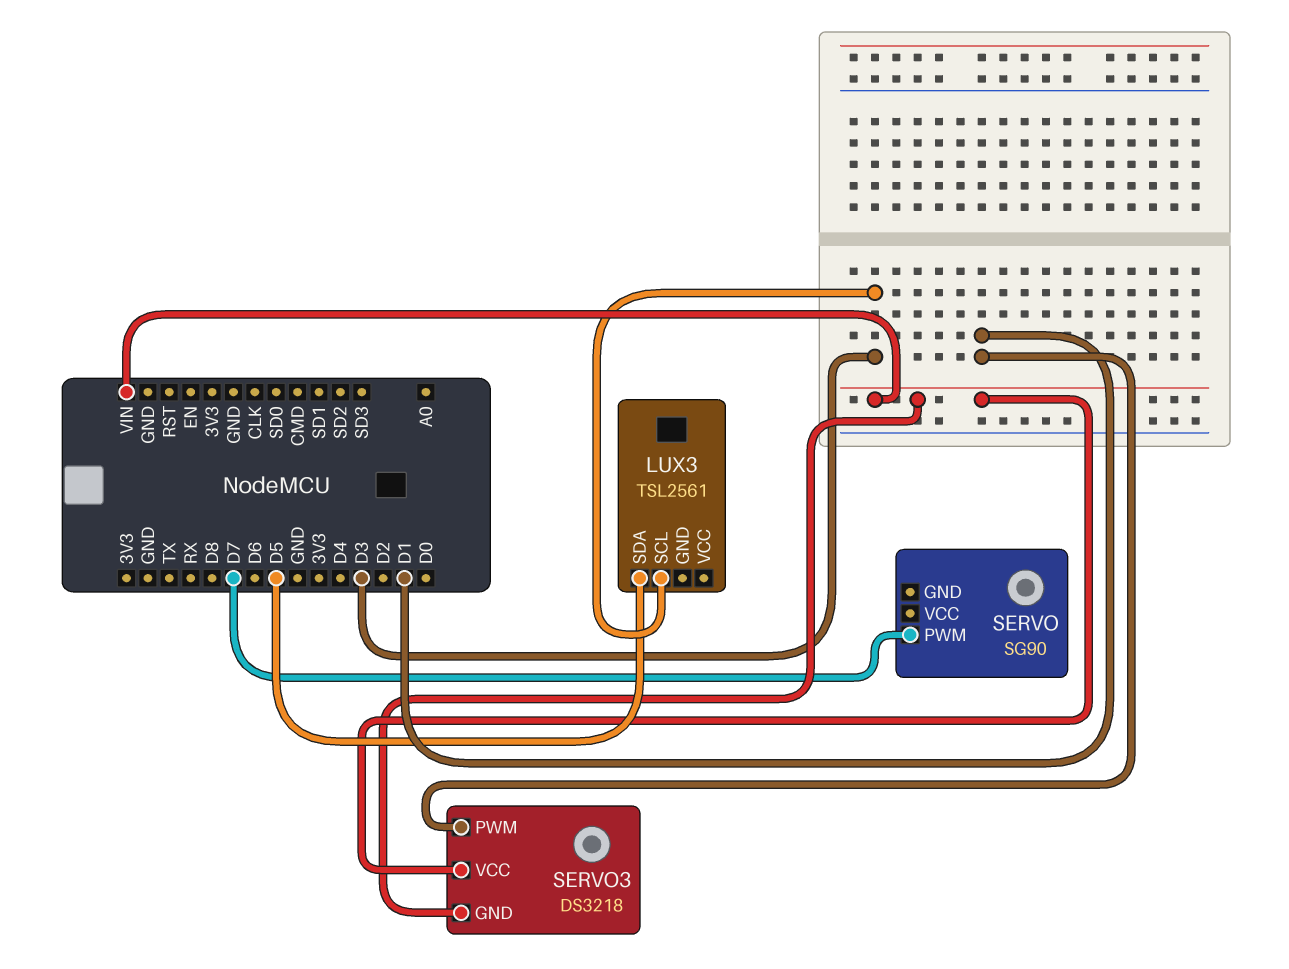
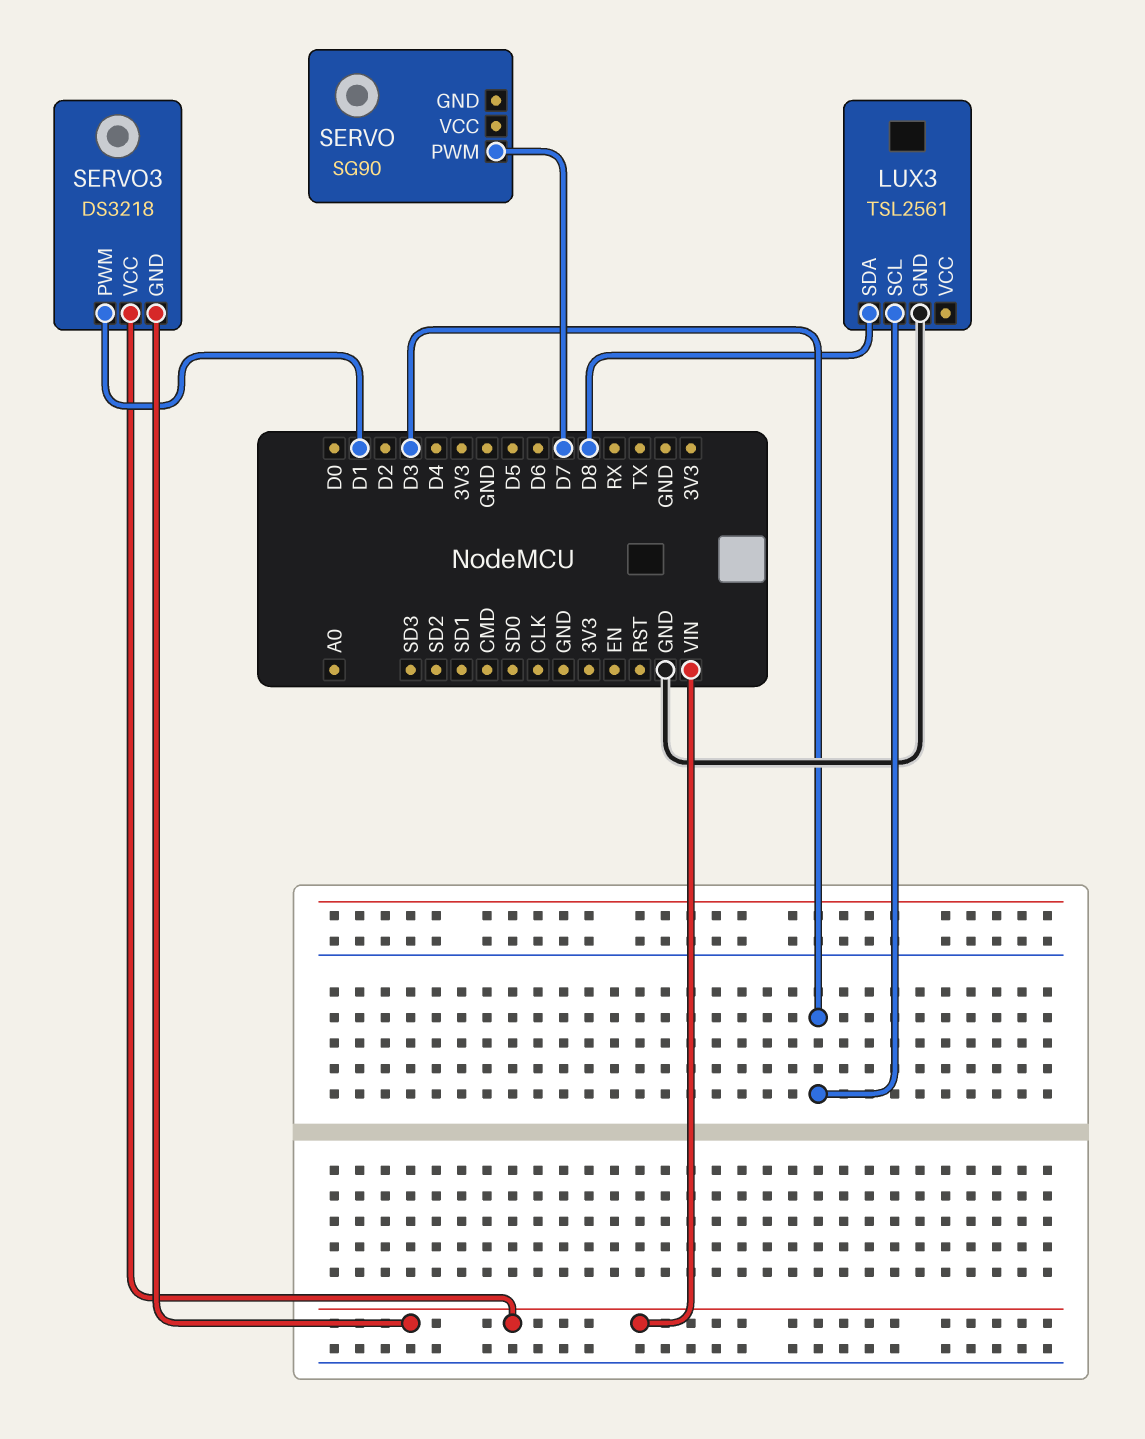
LUX3 pin GND: none -> GND
LUX3 pin SDA: D5 -> D8

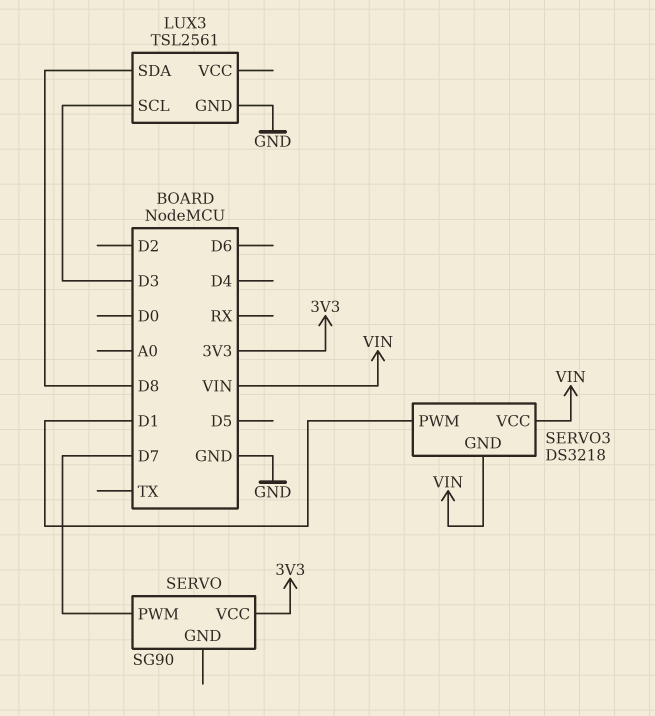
SERVO pin VCC: none -> 3V3

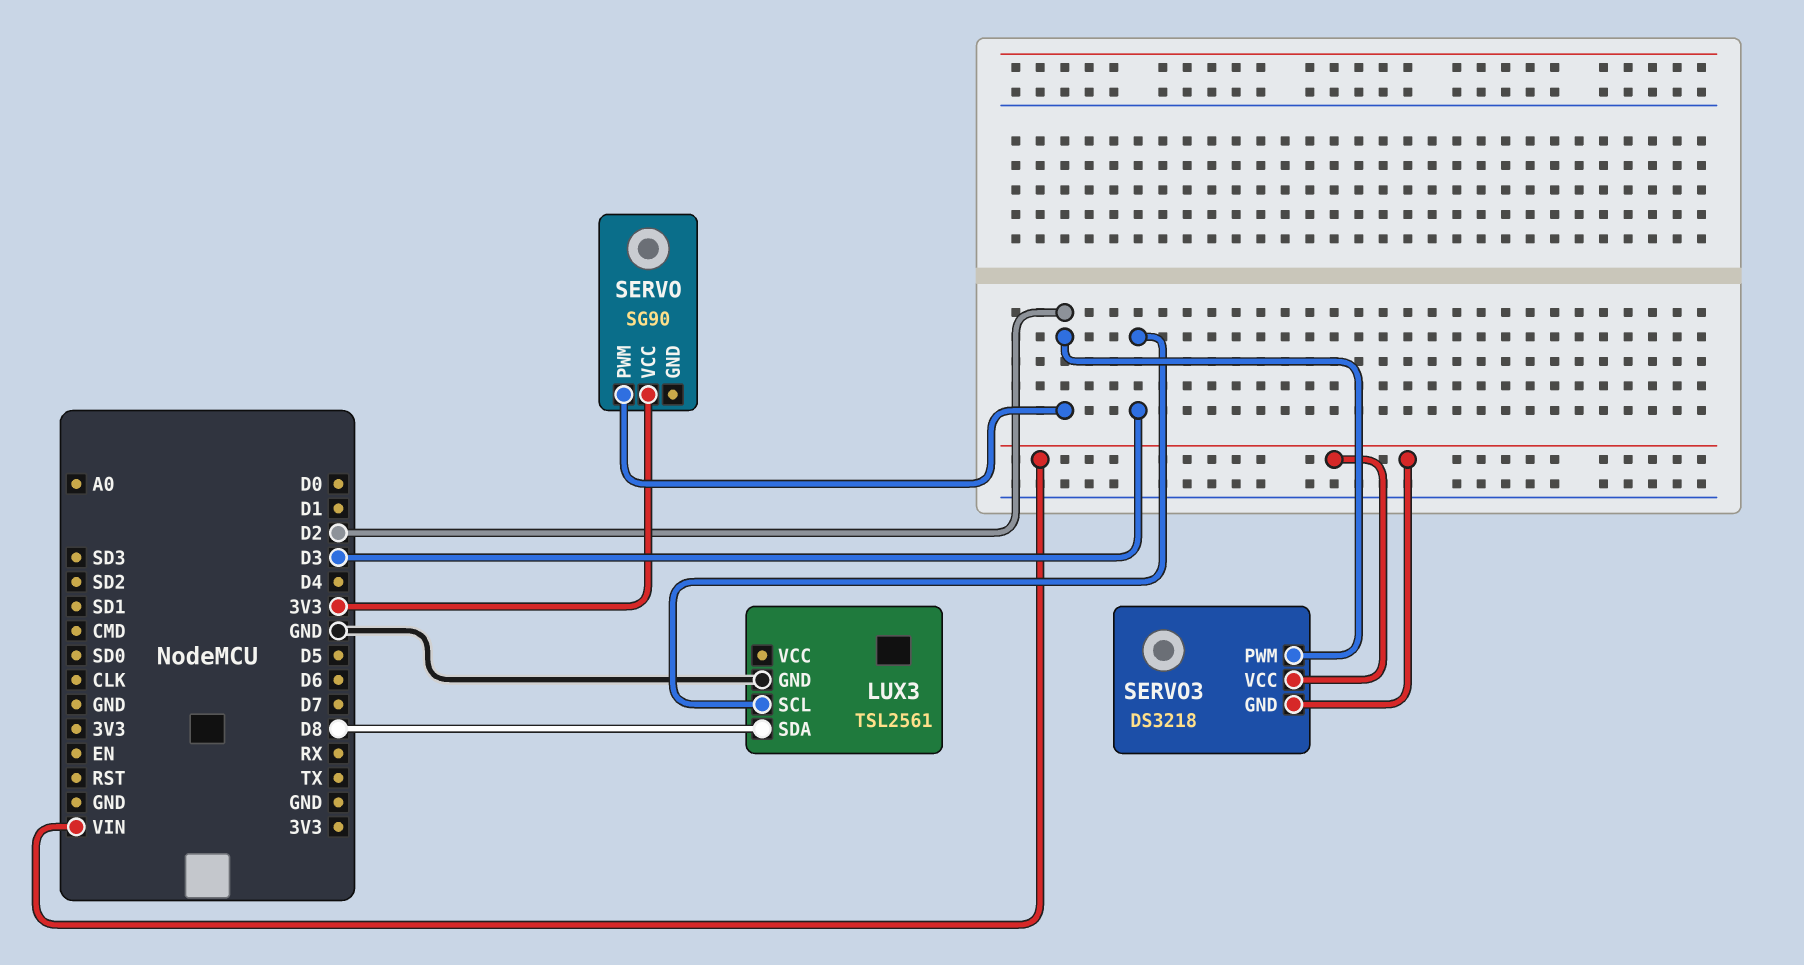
SERVO pin PWM: D7 -> D2
SERVO3 pin PWM: D1 -> D2

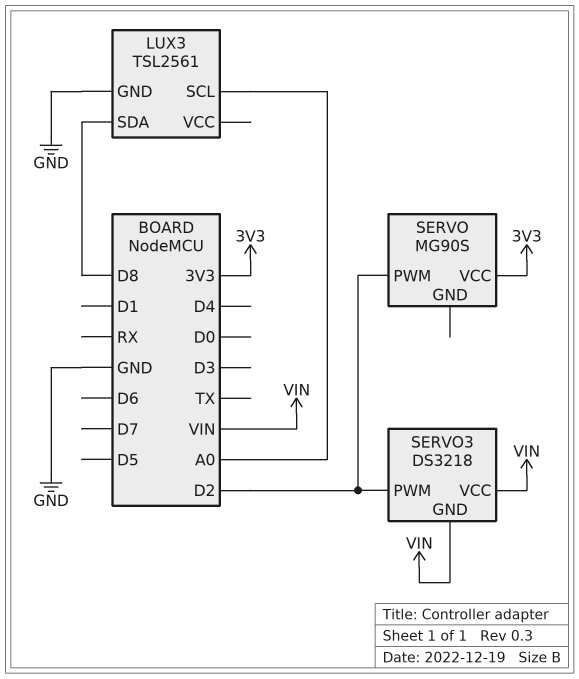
LUX3 pin SCL: D3 -> A0
SERVO: SG90 -> MG90S

